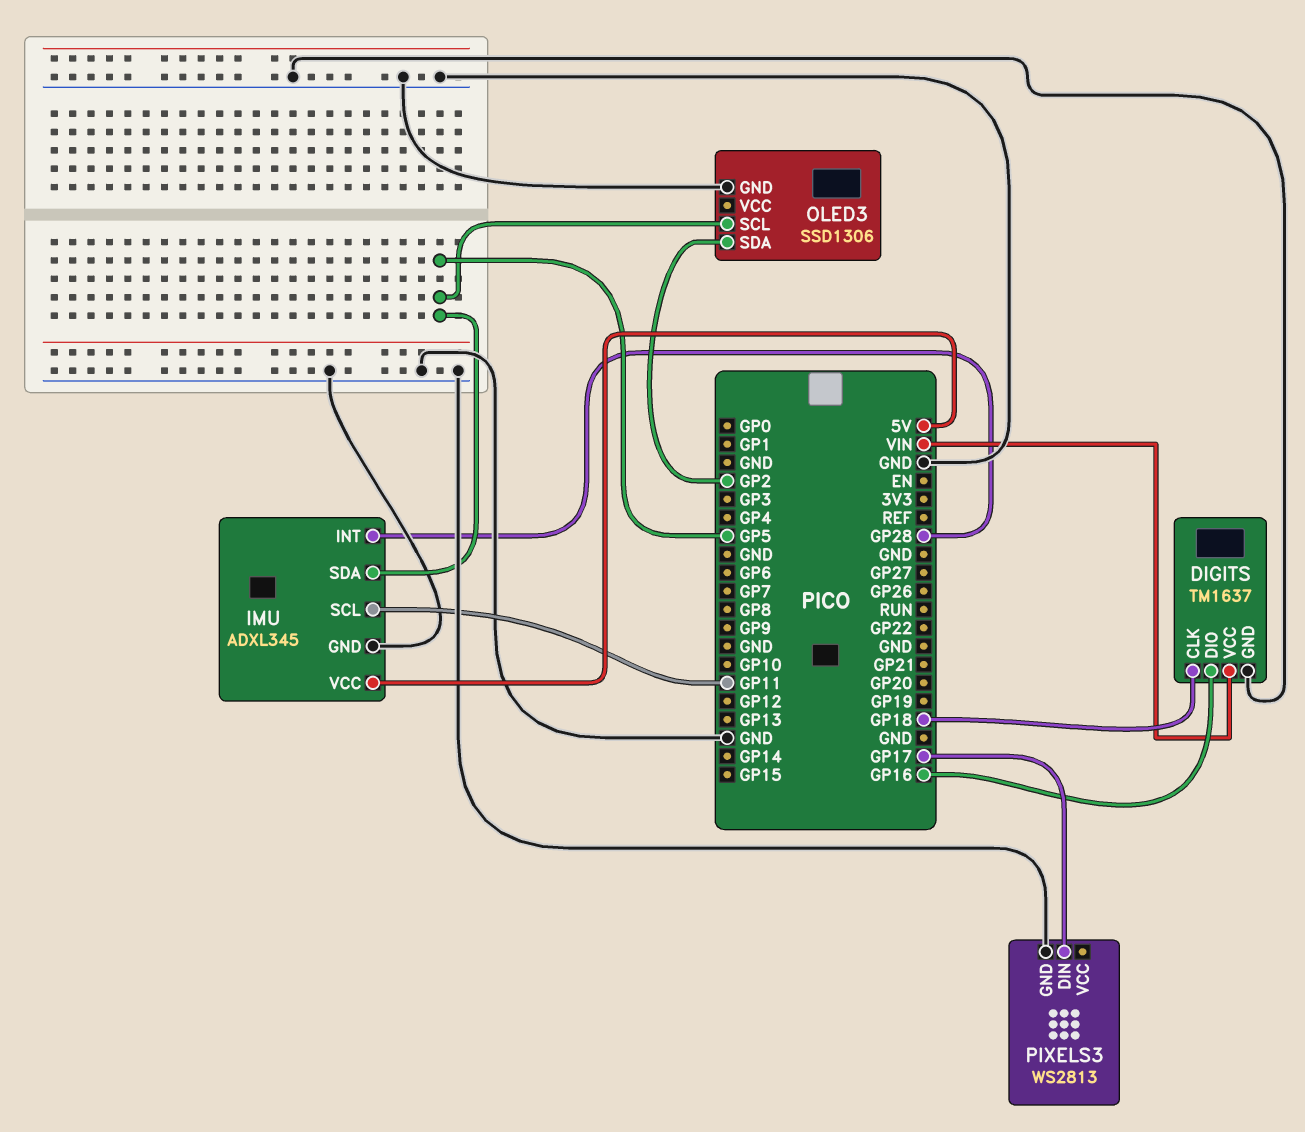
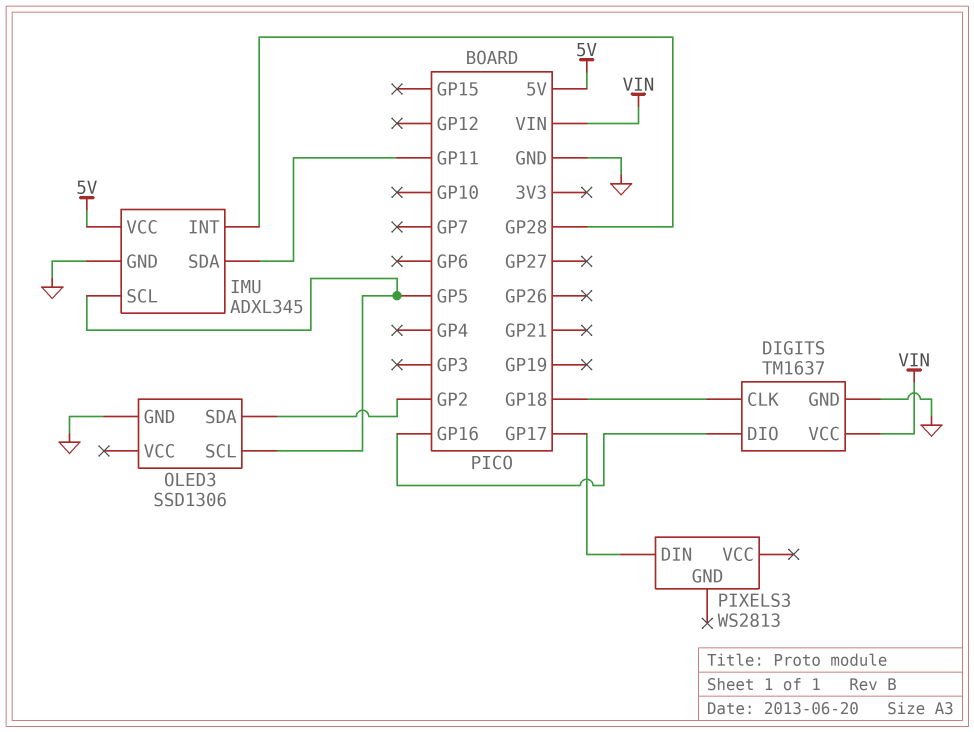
IMU pin SCL: GP11 -> GP5
IMU pin SDA: GP5 -> GP11
PIXELS3 pin GND: GND -> none

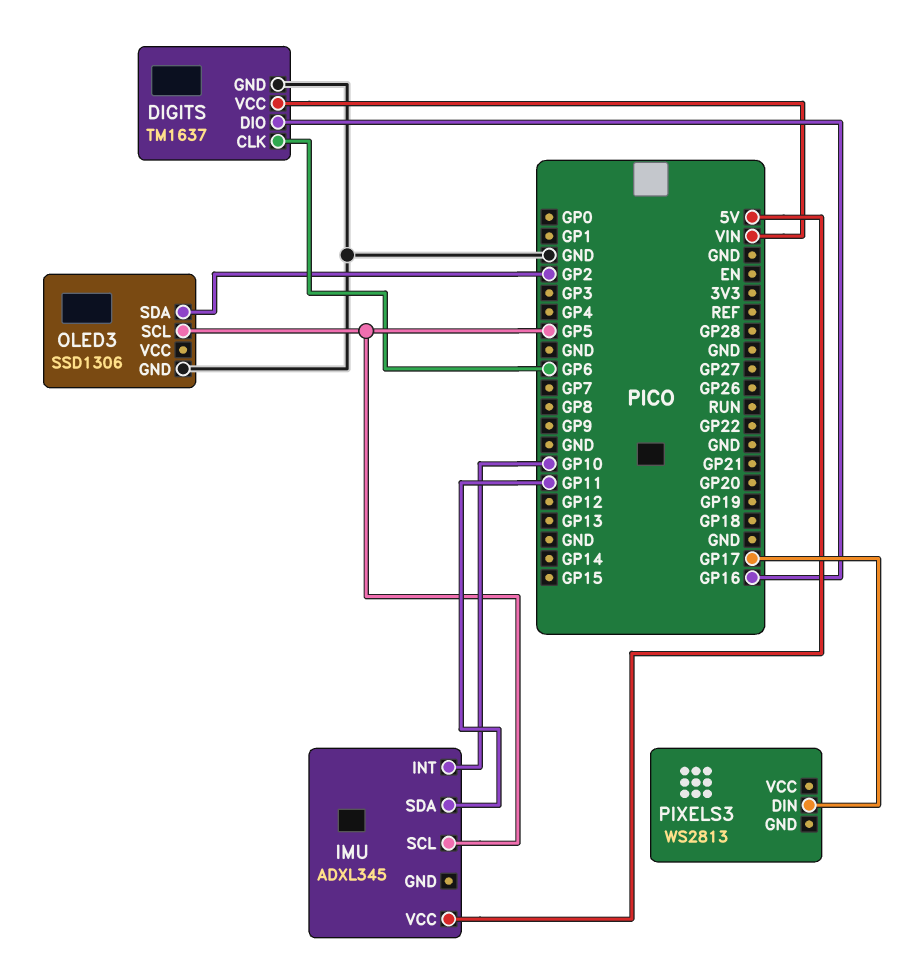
DIGITS pin CLK: GP18 -> GP6
IMU pin GND: GND -> none
IMU pin INT: GP28 -> GP10

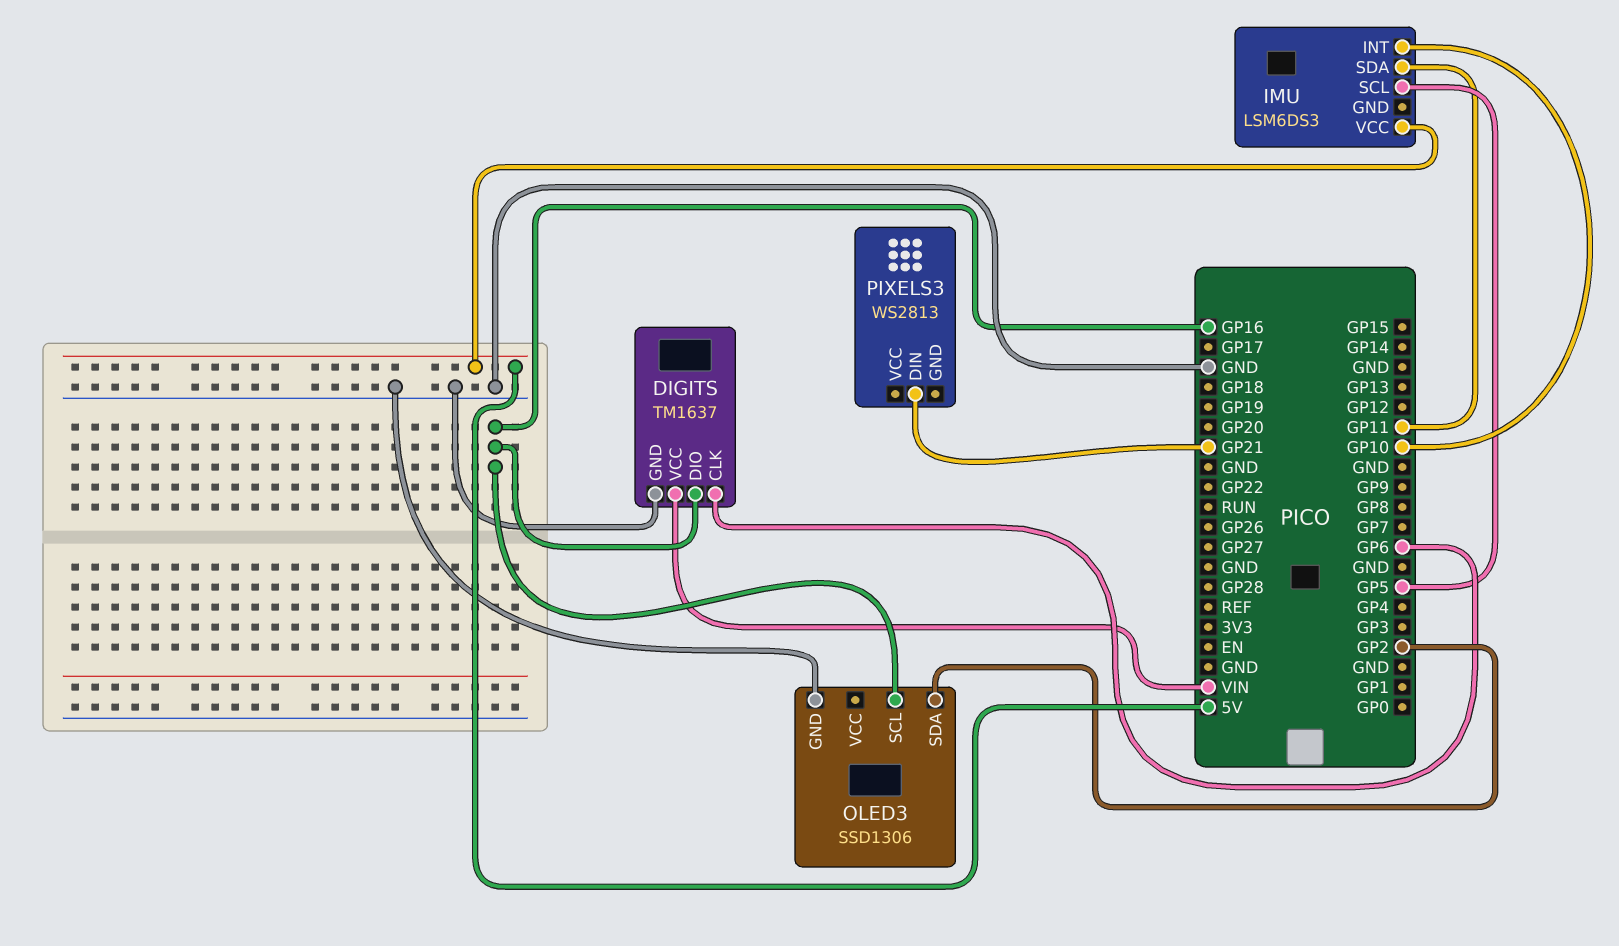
IMU: ADXL345 -> LSM6DS3
OLED3 pin SCL: GP5 -> GP16
PIXELS3 pin DIN: GP17 -> GP21

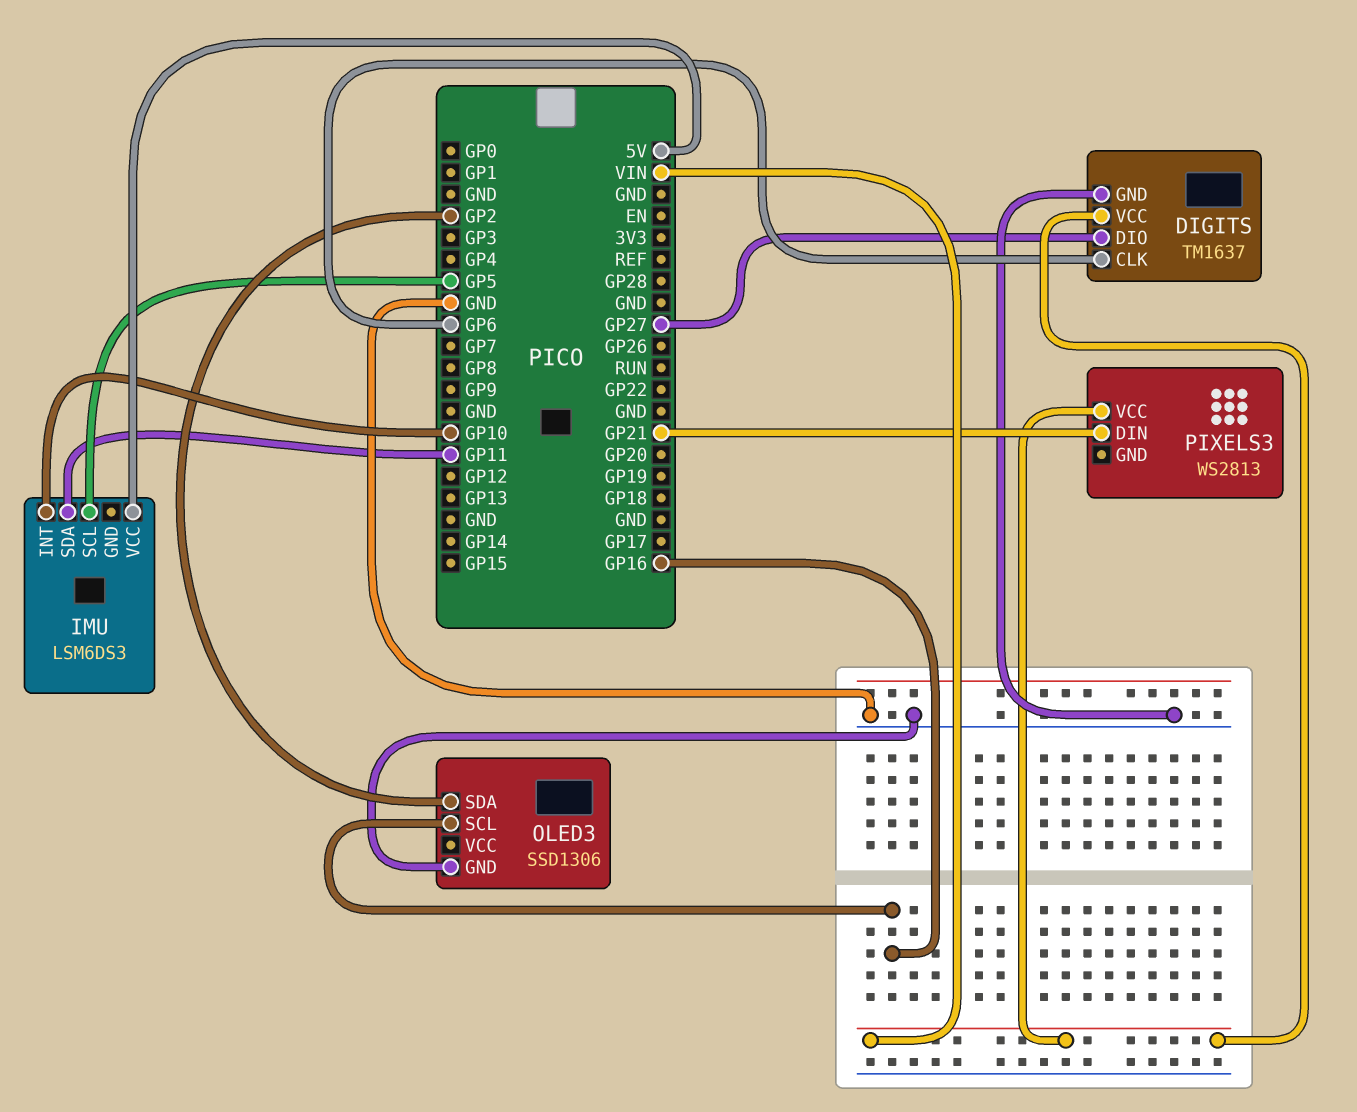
DIGITS pin DIO: GP16 -> GP27
PIXELS3 pin VCC: none -> VIN

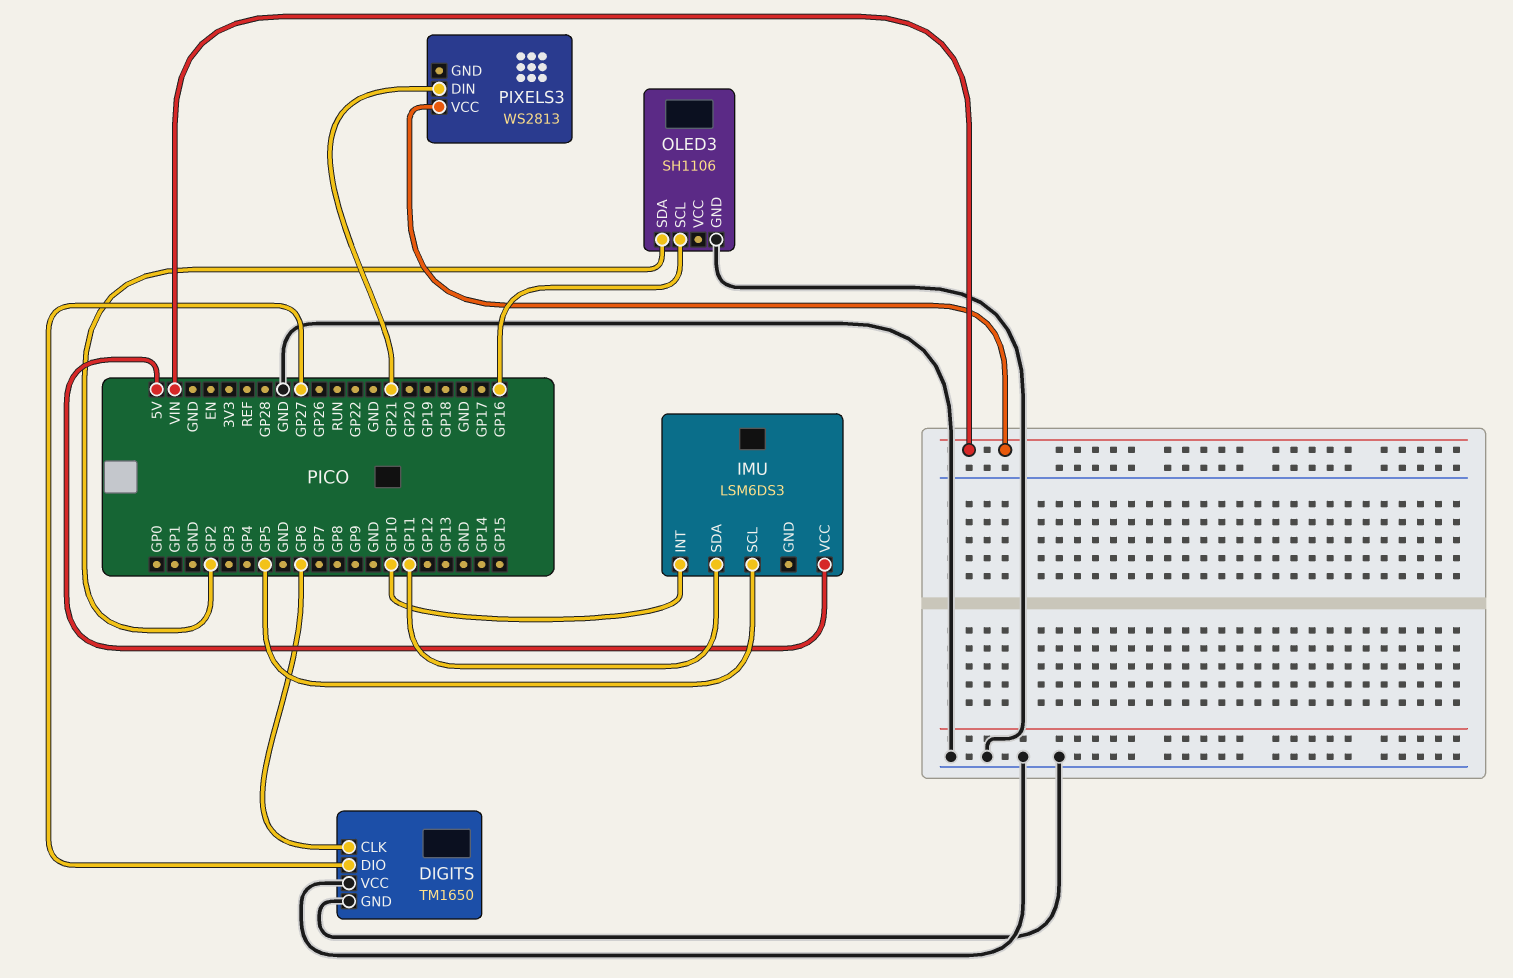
DIGITS: TM1637 -> TM1650
DIGITS pin VCC: VIN -> GND
OLED3: SSD1306 -> SH1106

